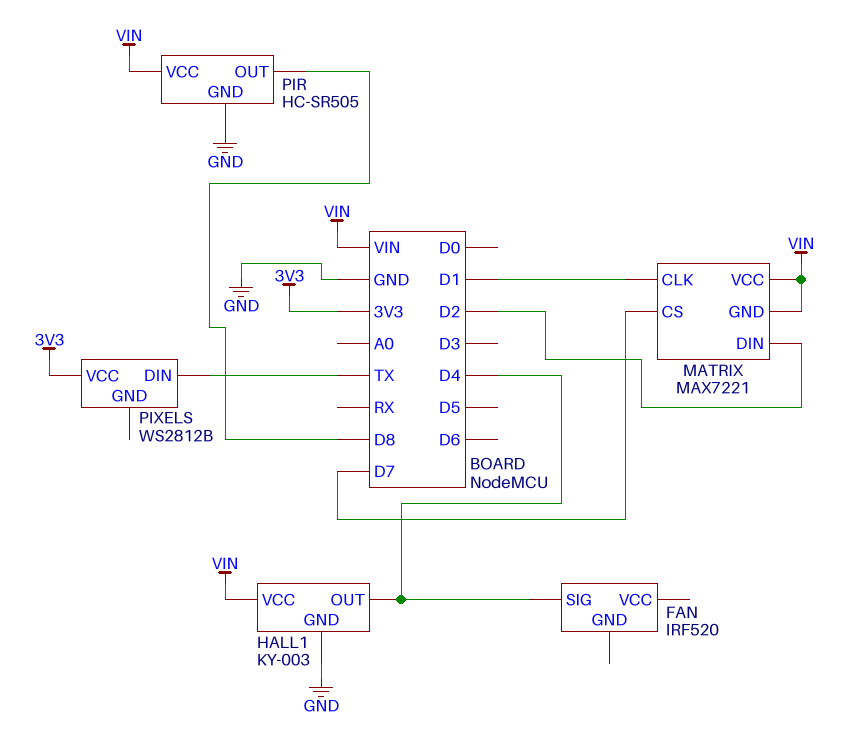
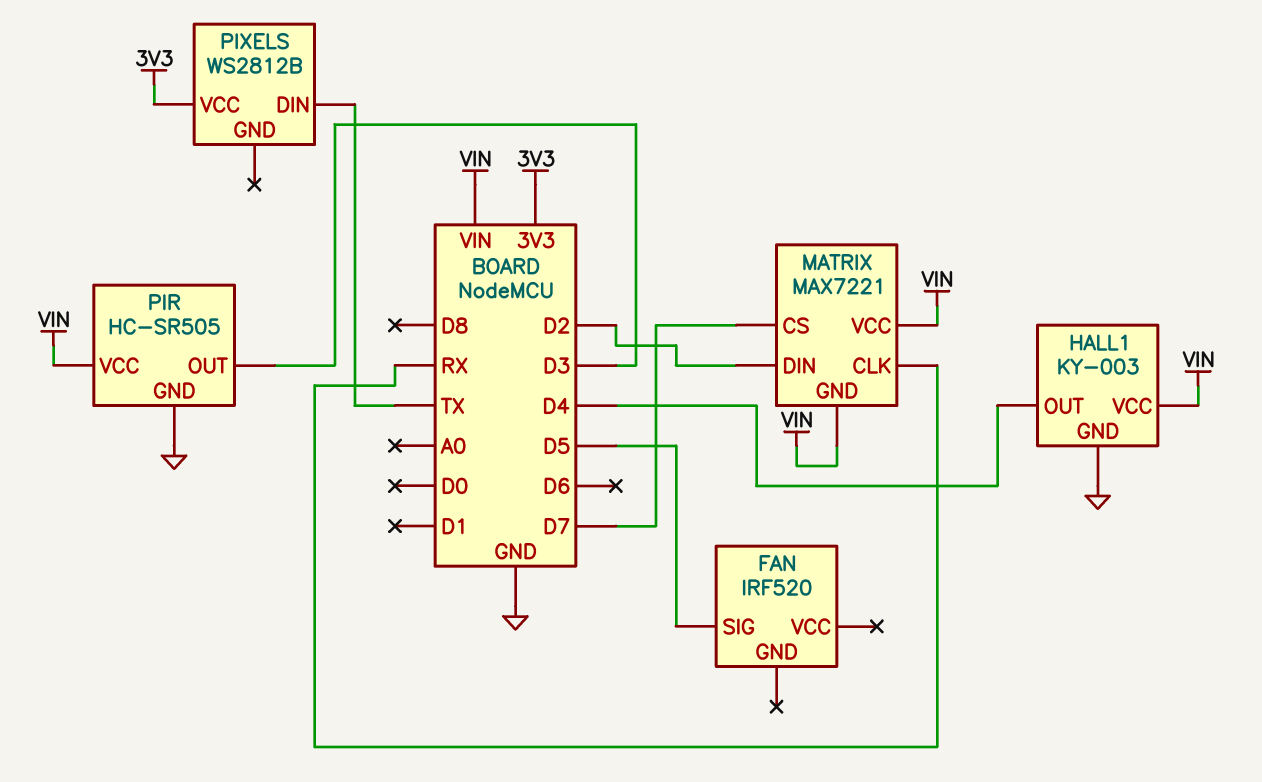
FAN pin SIG: D4 -> D5
MATRIX pin CLK: D1 -> RX
PIR pin OUT: D8 -> D3

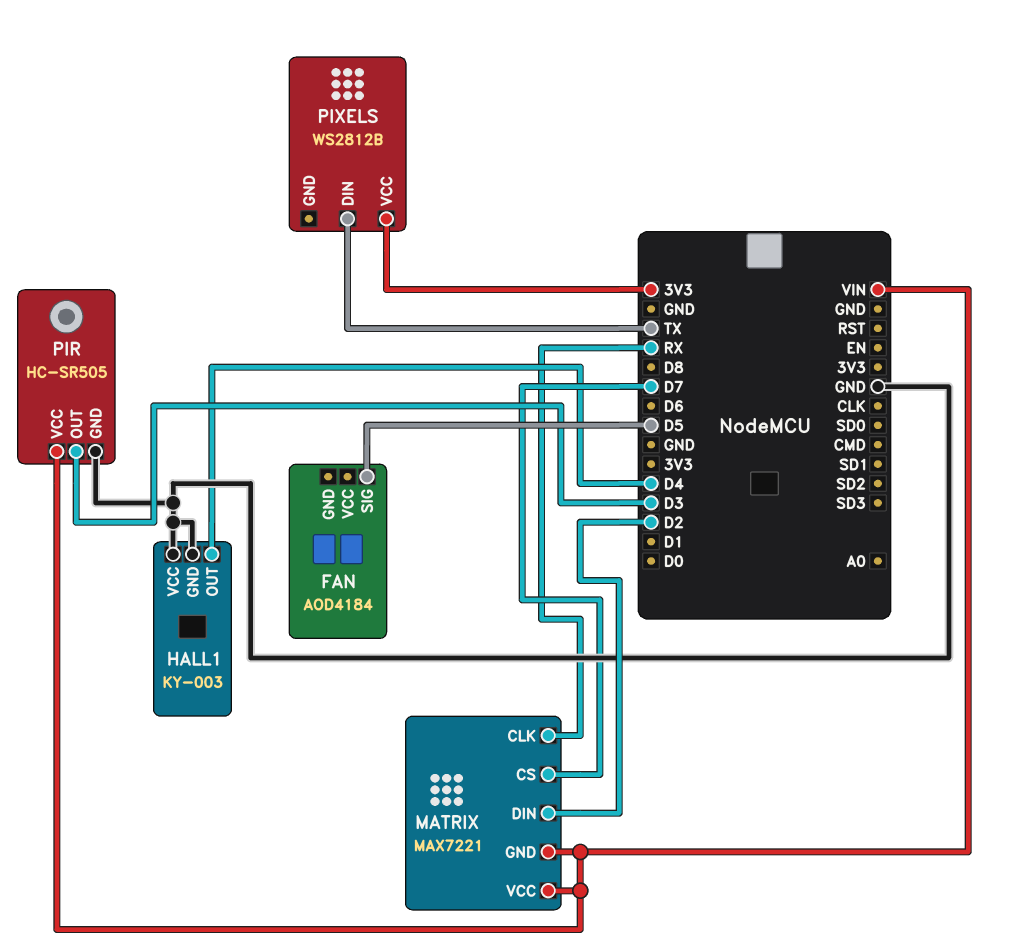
FAN: IRF520 -> AOD4184
HALL1 pin VCC: VIN -> GND

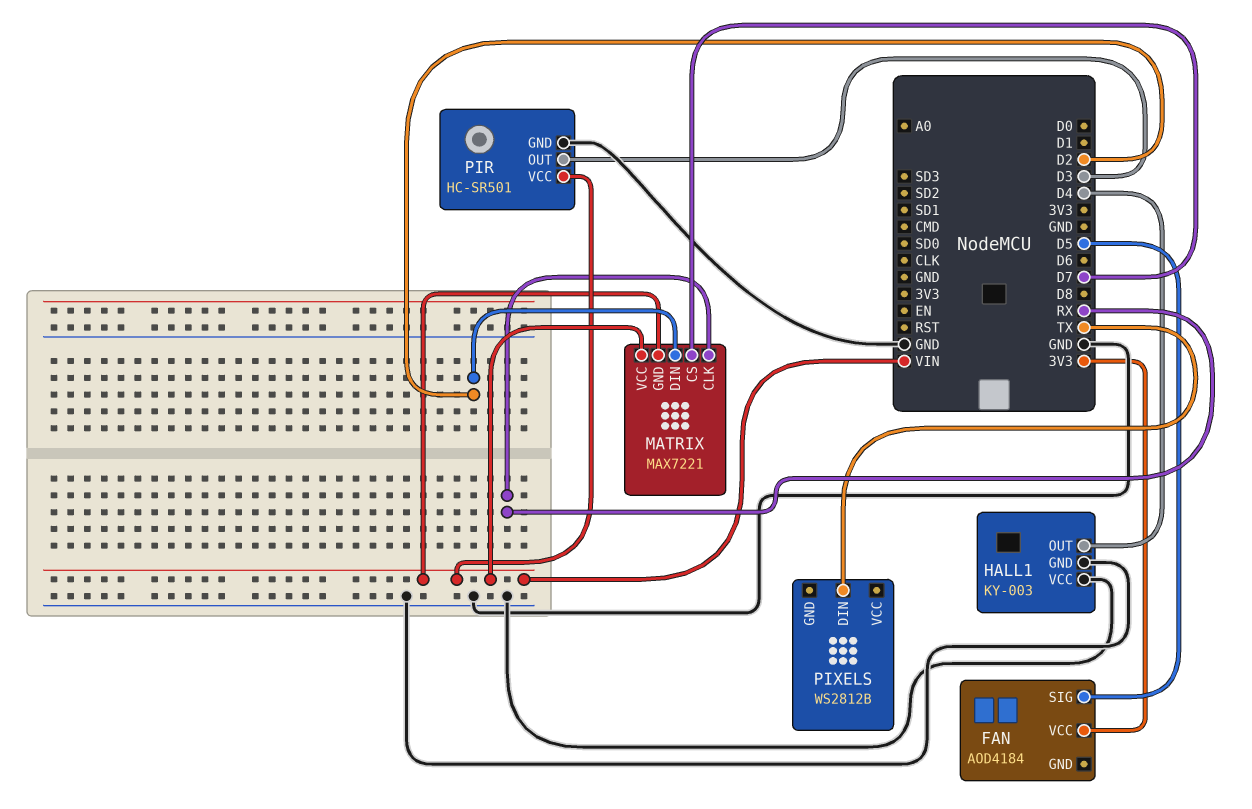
FAN pin VCC: none -> 3V3
PIR: HC-SR505 -> HC-SR501
PIXELS pin VCC: 3V3 -> none

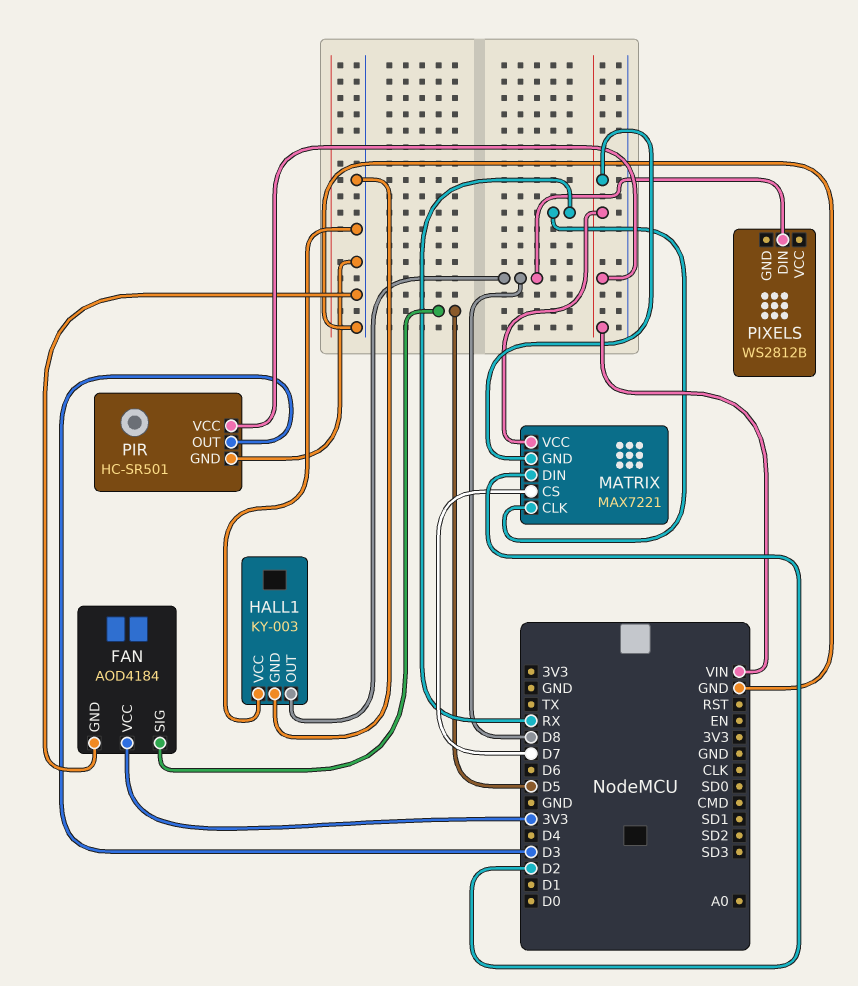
FAN pin GND: none -> GND
HALL1 pin OUT: D4 -> D8
PIXELS pin DIN: TX -> D8

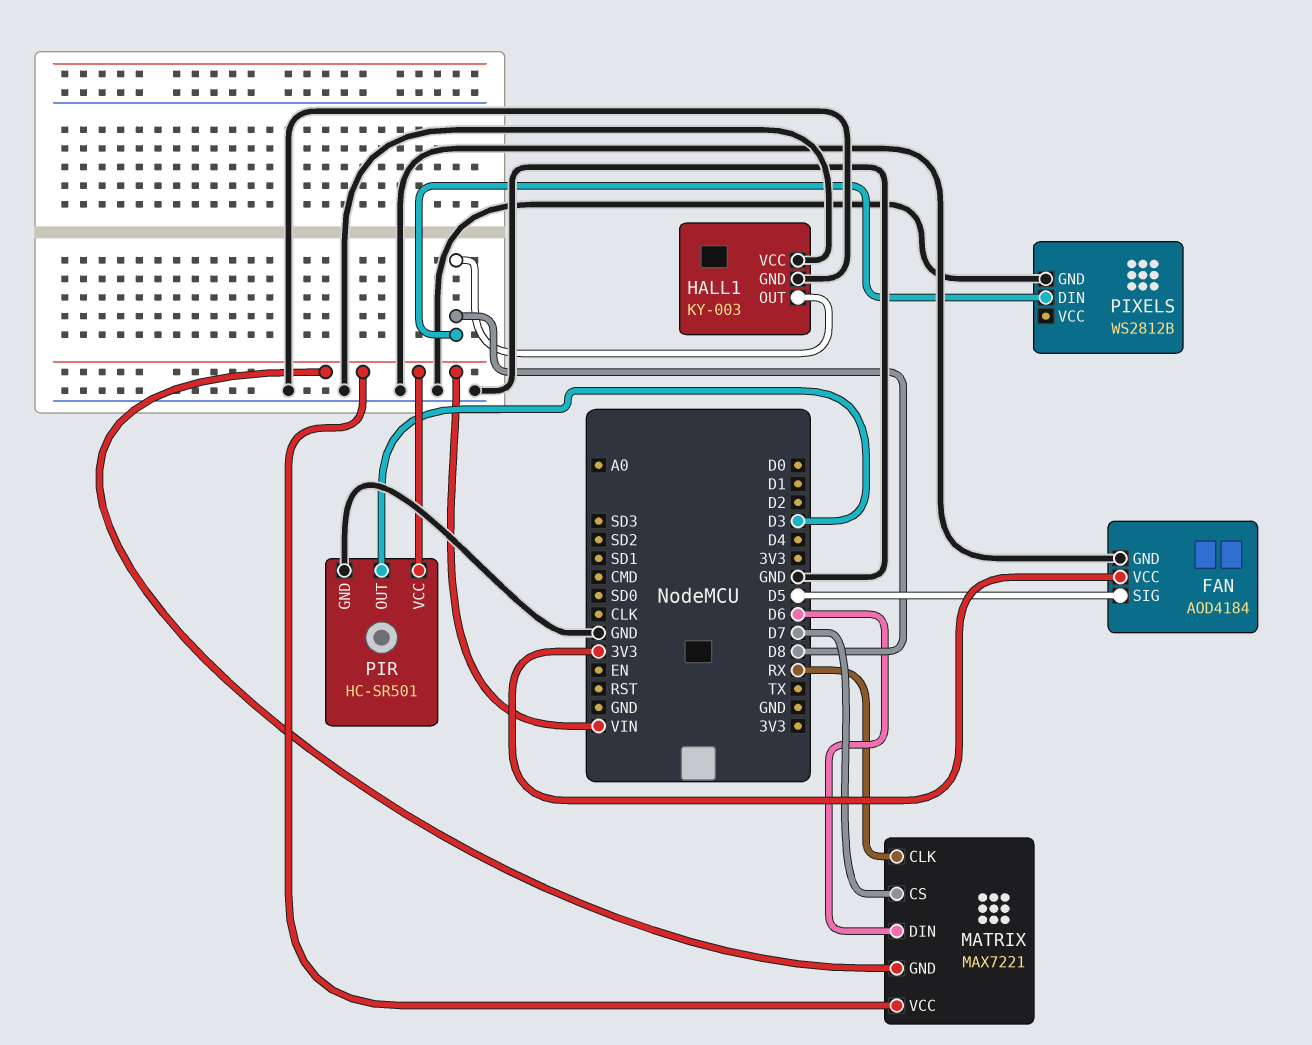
MATRIX pin DIN: D2 -> D6
PIXELS pin GND: none -> GND

